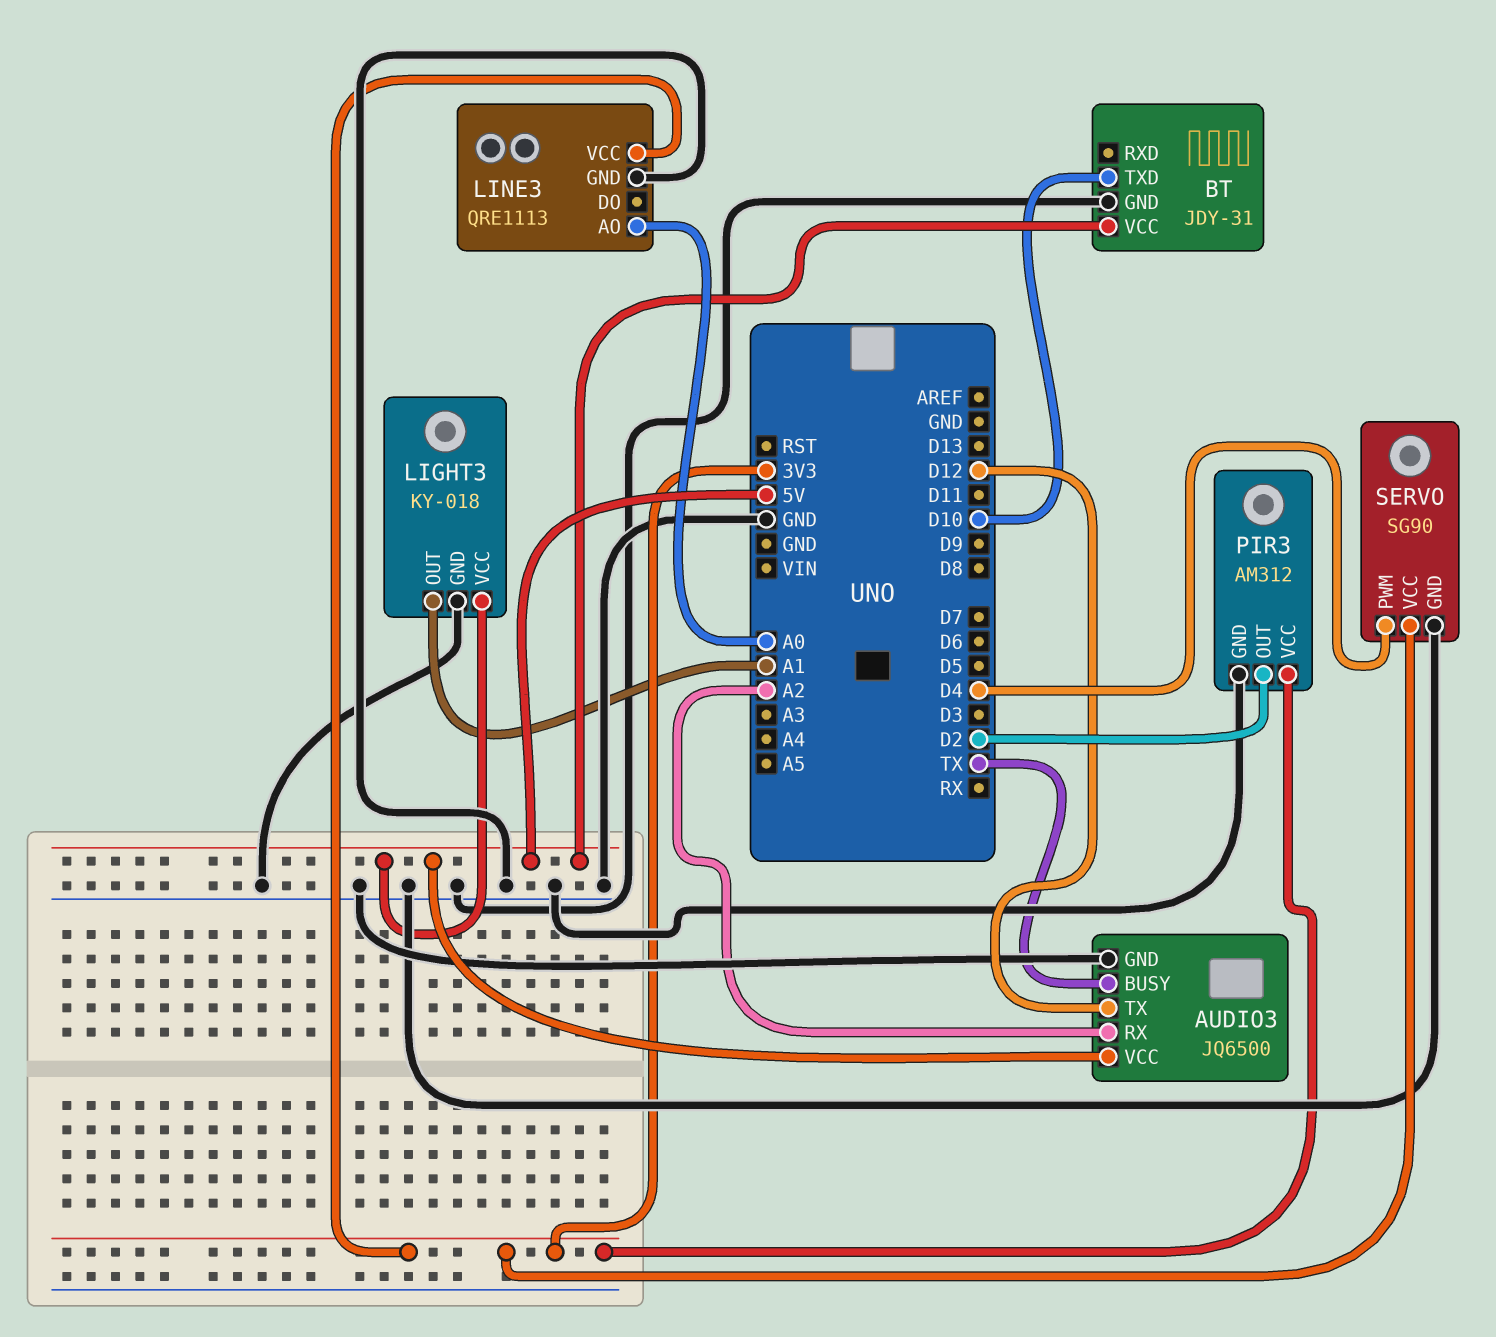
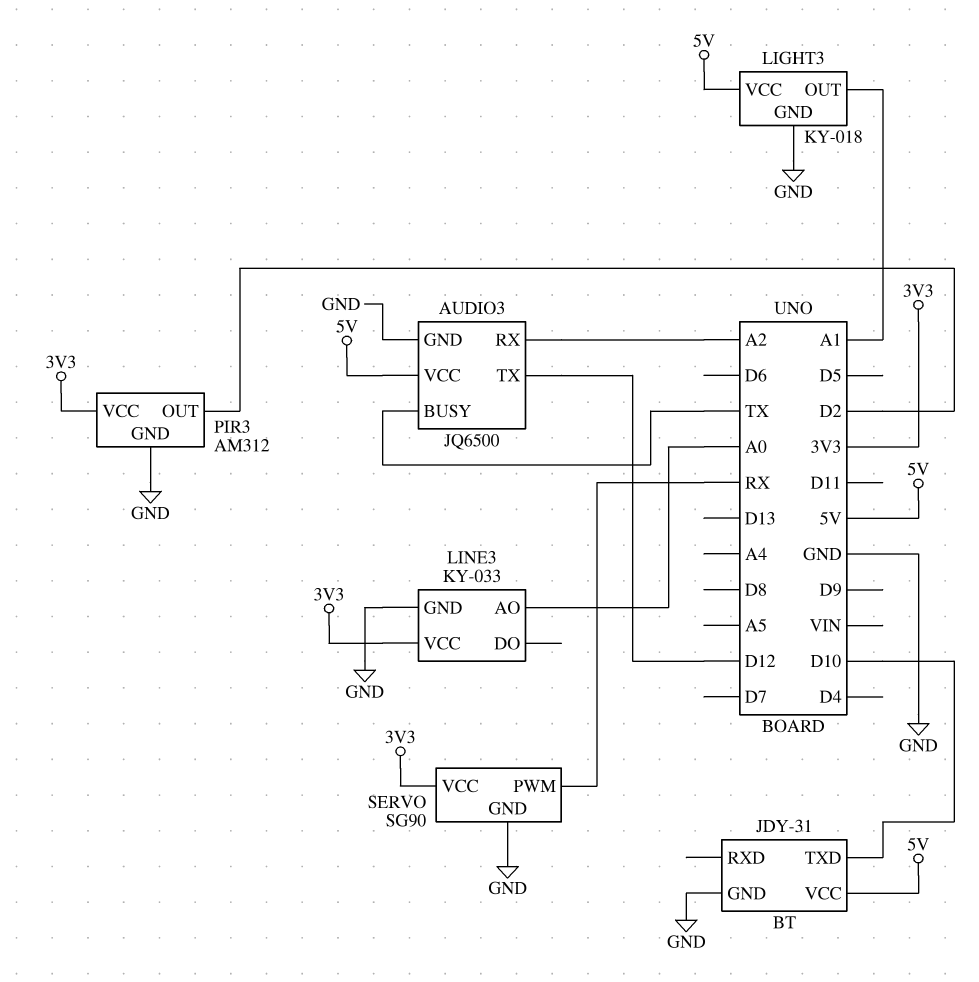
LINE3: QRE1113 -> KY-033
SERVO pin PWM: D4 -> RX

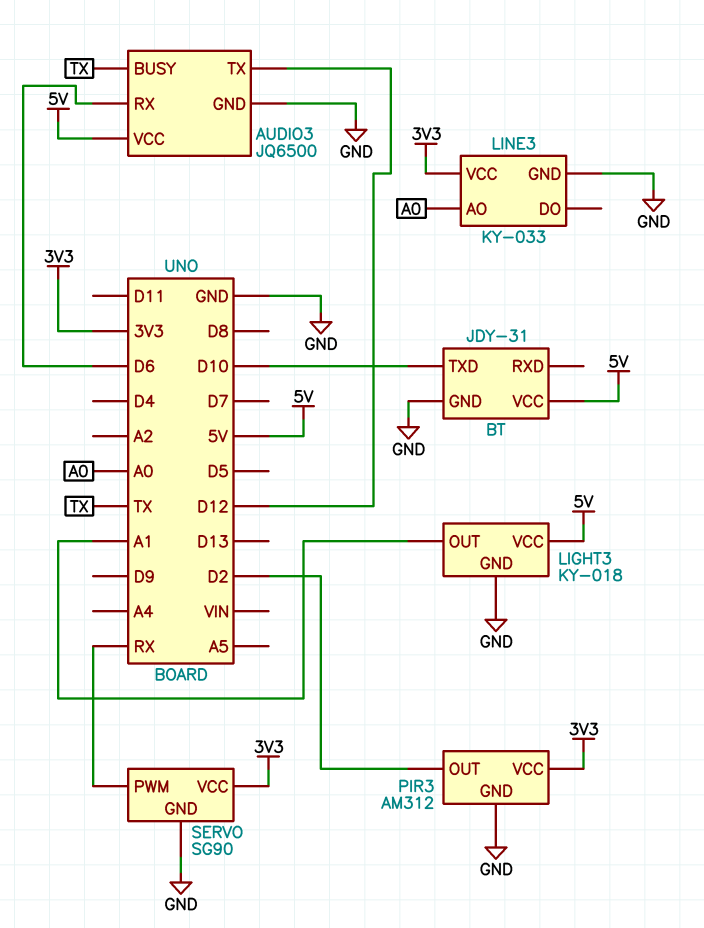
AUDIO3 pin RX: A2 -> D6

